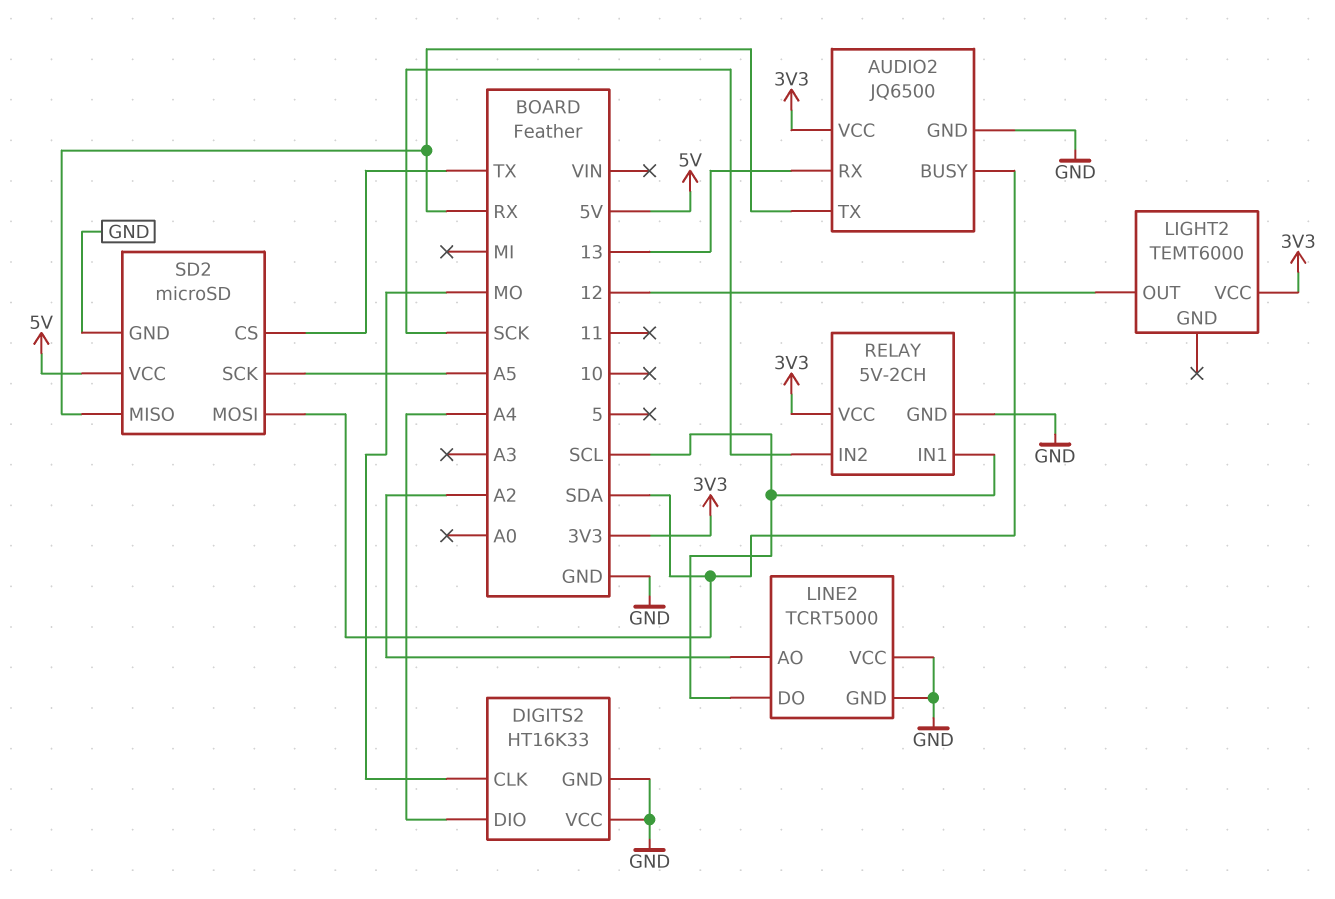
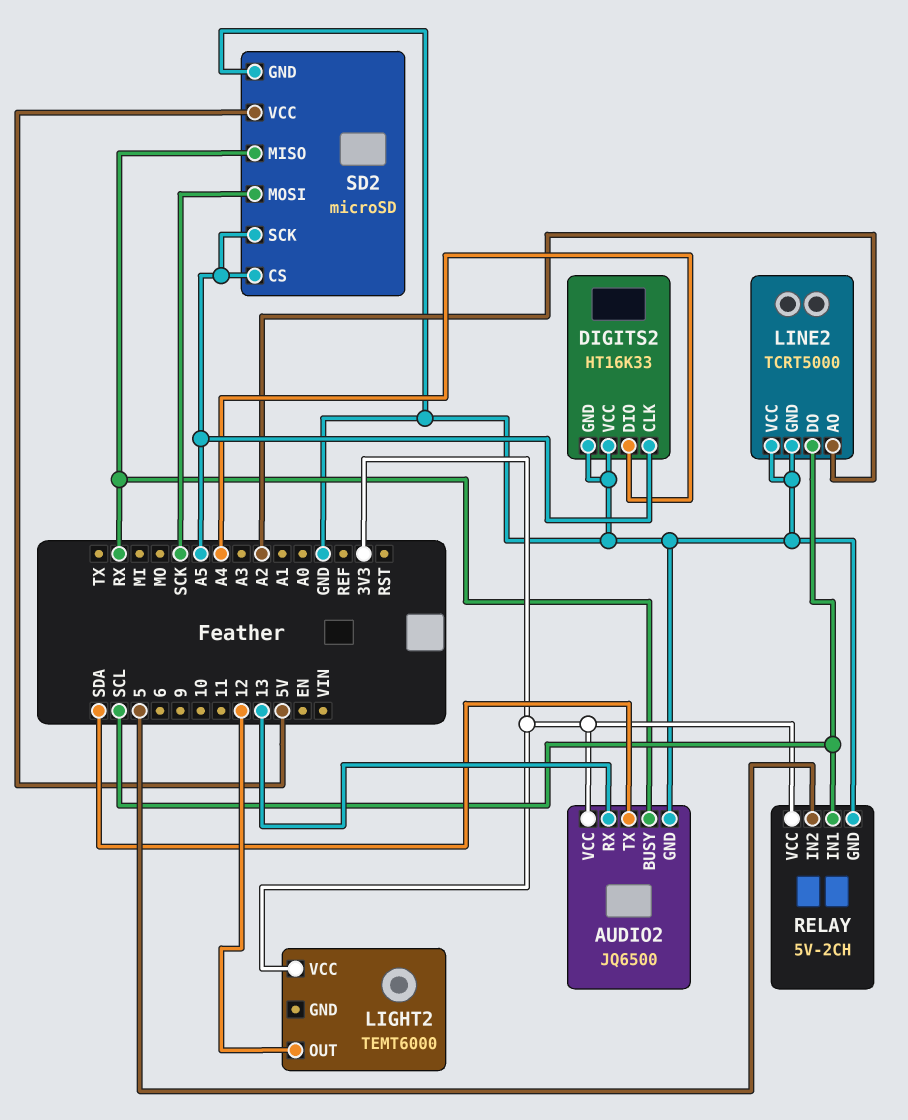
AUDIO2 pin BUSY: SDA -> RX
AUDIO2 pin TX: RX -> SDA
DIGITS2 pin CLK: MO -> A5
RELAY pin IN2: SCK -> 5
SD2 pin CS: TX -> A5
SD2 pin MOSI: SDA -> SCK

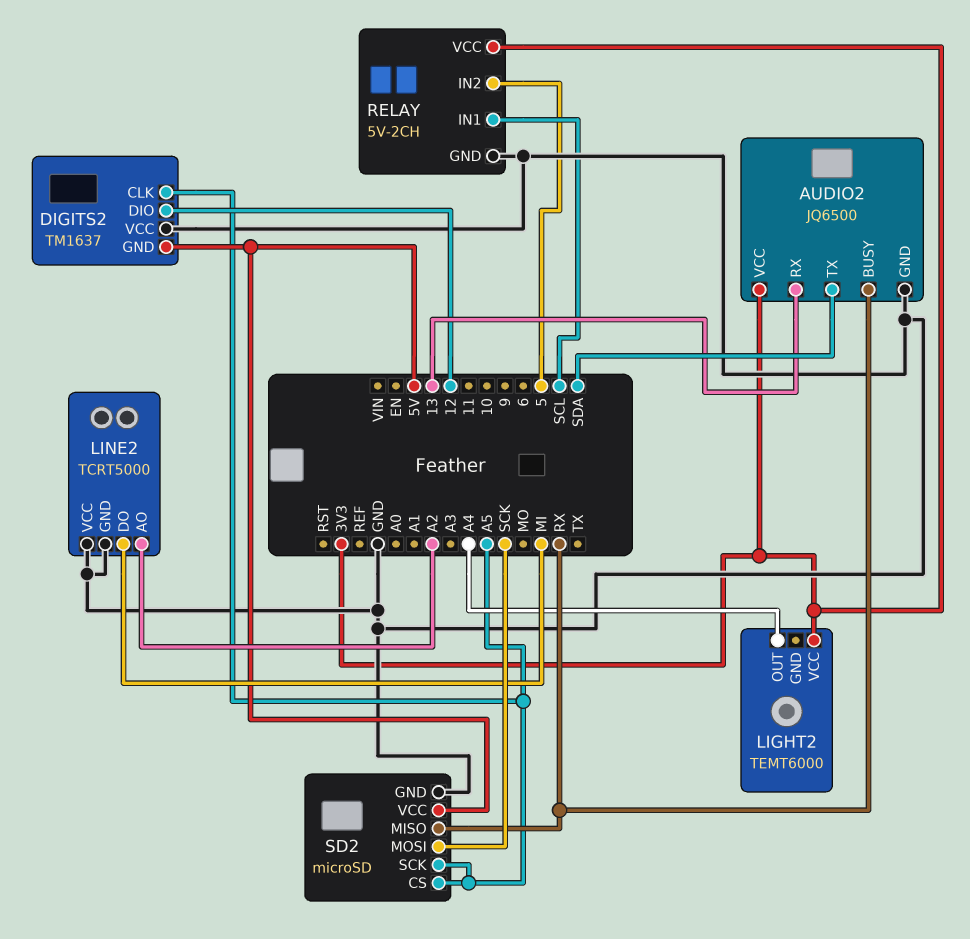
DIGITS2: HT16K33 -> TM1637
DIGITS2 pin DIO: A4 -> 12
DIGITS2 pin GND: GND -> 5V
LIGHT2 pin OUT: 12 -> A4
LINE2 pin DO: SCL -> MI

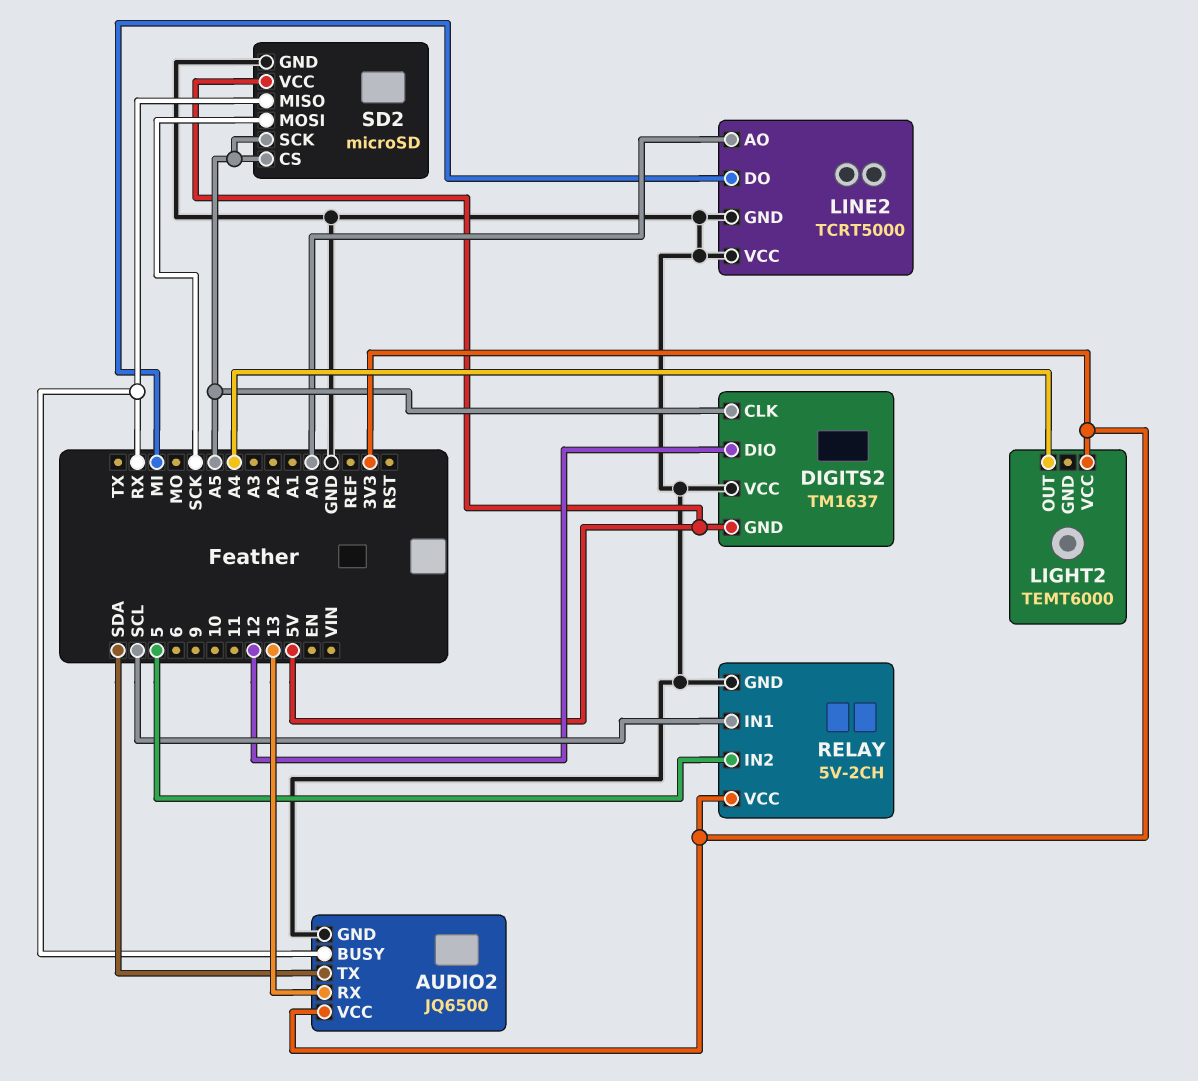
LINE2 pin AO: A2 -> A0

